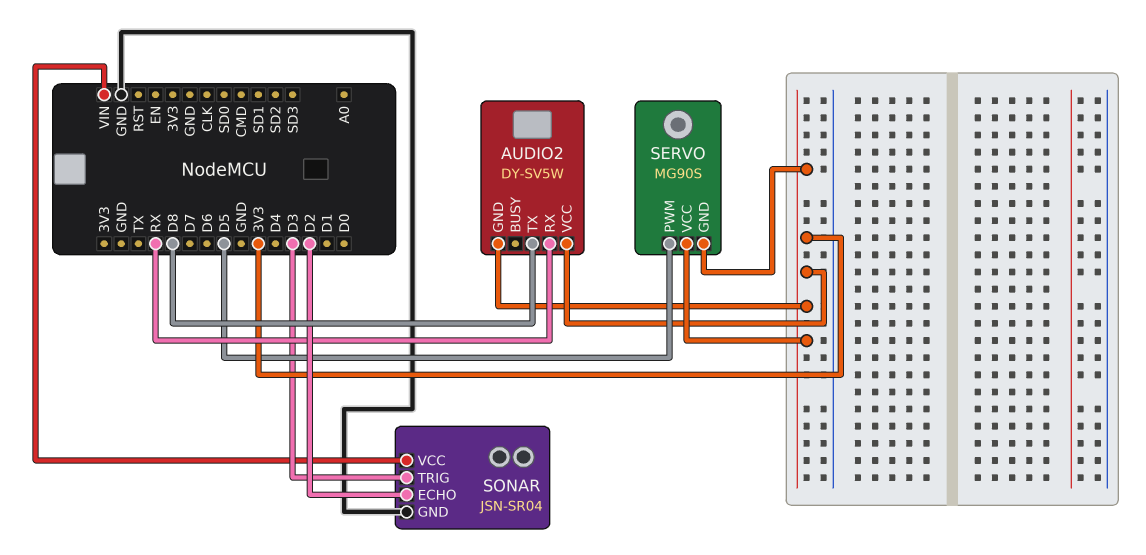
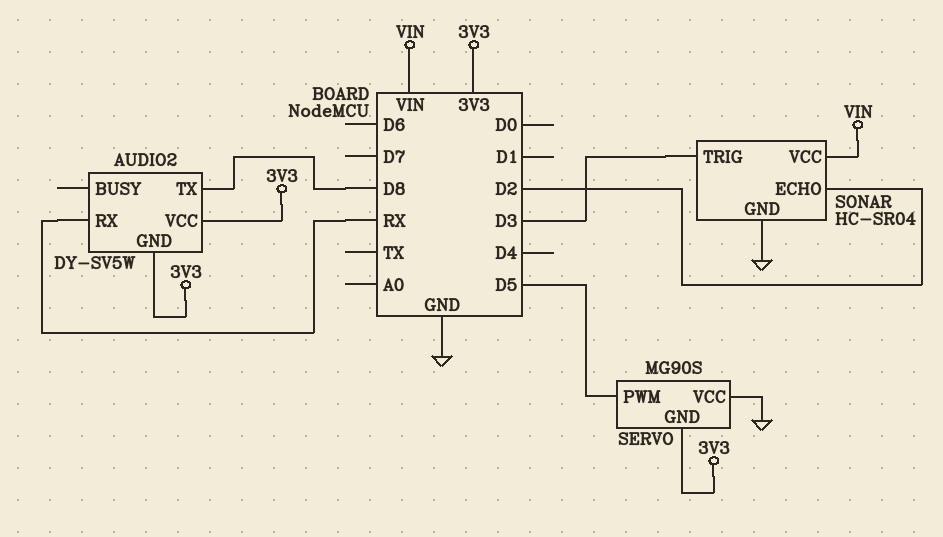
SERVO pin VCC: 3V3 -> GND
SONAR: JSN-SR04 -> HC-SR04

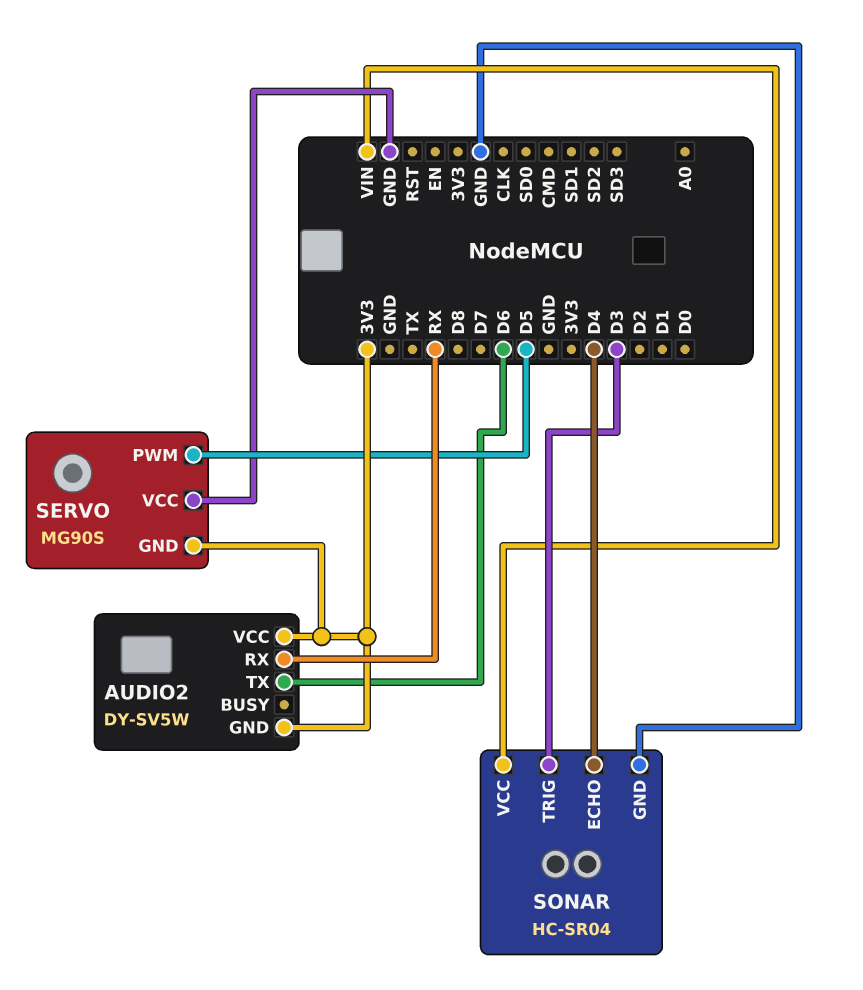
AUDIO2 pin TX: D8 -> D6
SONAR pin ECHO: D2 -> D4

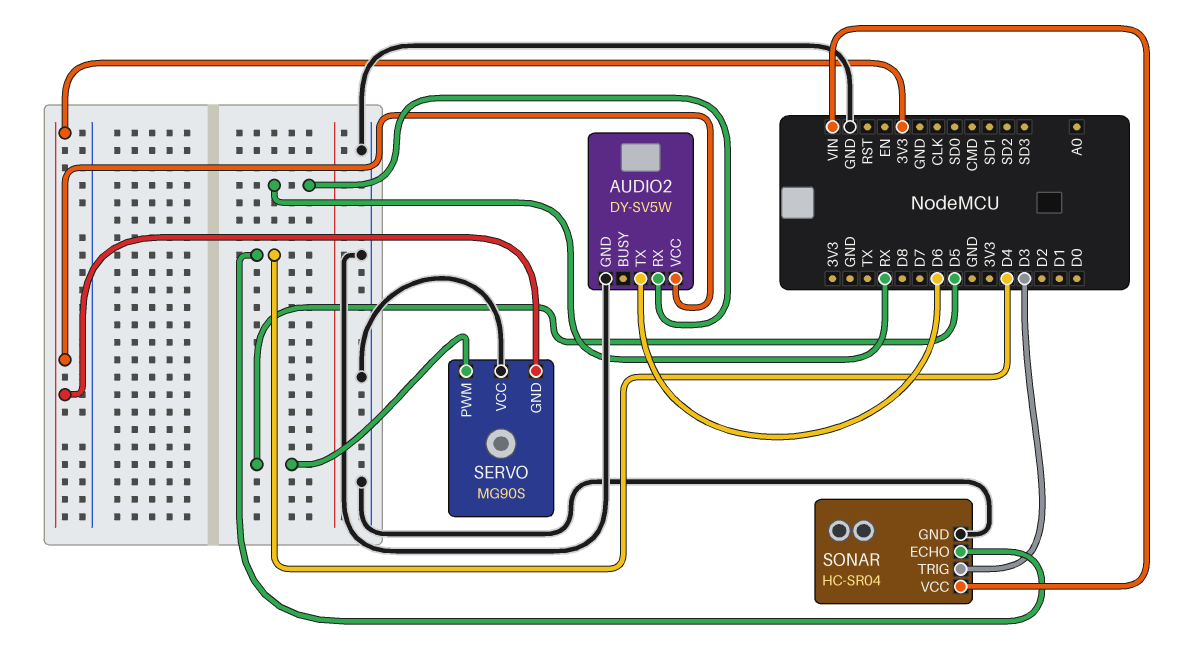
AUDIO2 pin GND: 3V3 -> GND

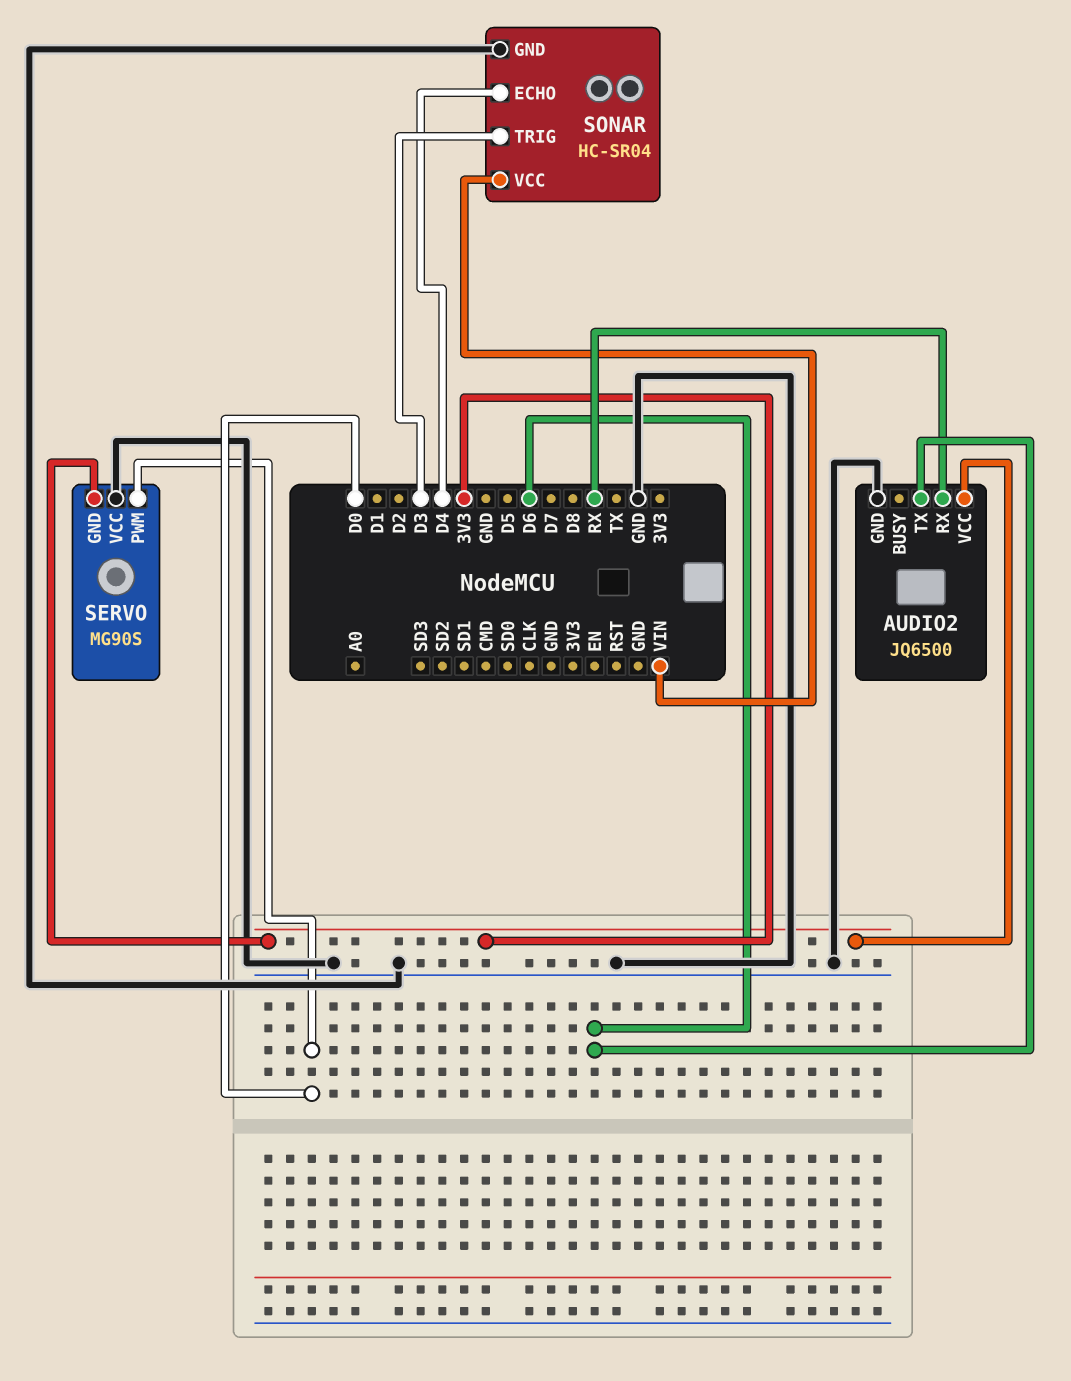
AUDIO2: DY-SV5W -> JQ6500
SERVO pin PWM: D5 -> D0

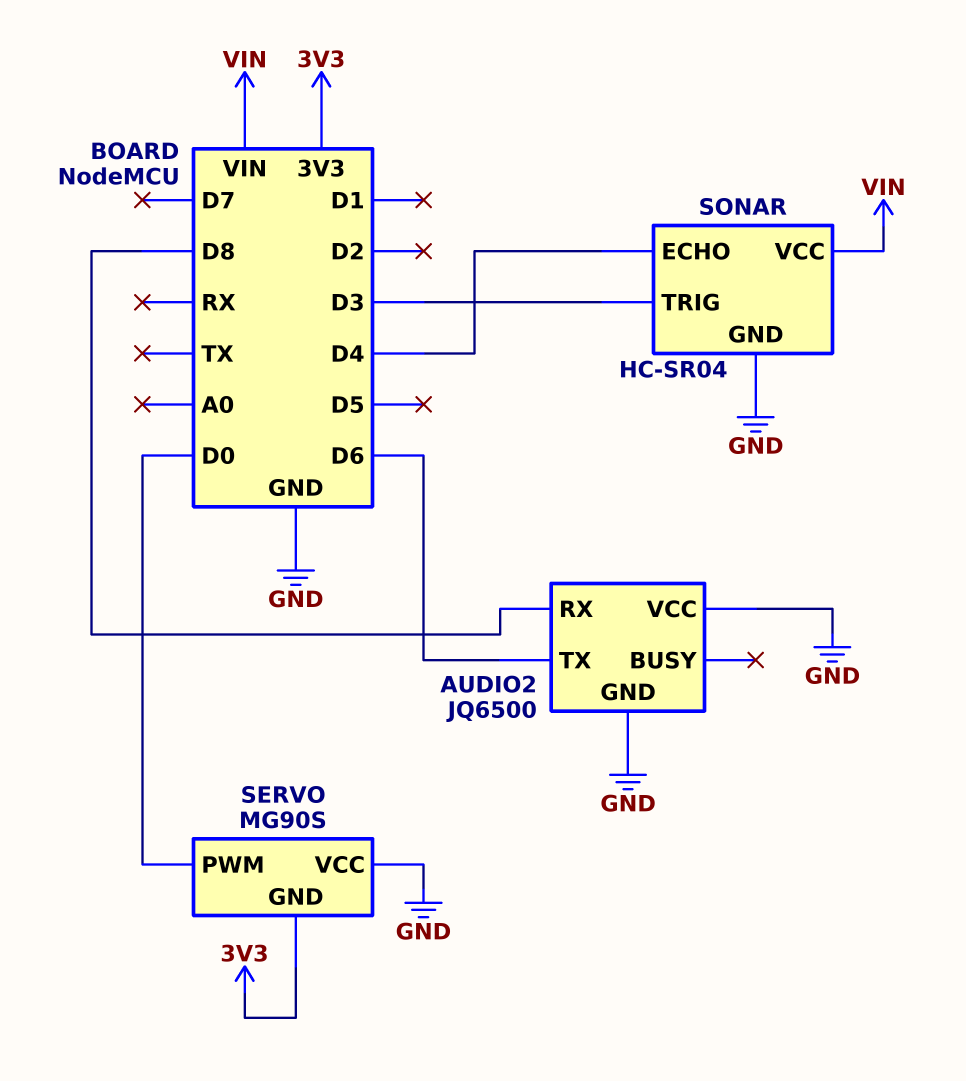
AUDIO2 pin RX: RX -> D8
AUDIO2 pin VCC: 3V3 -> GND

